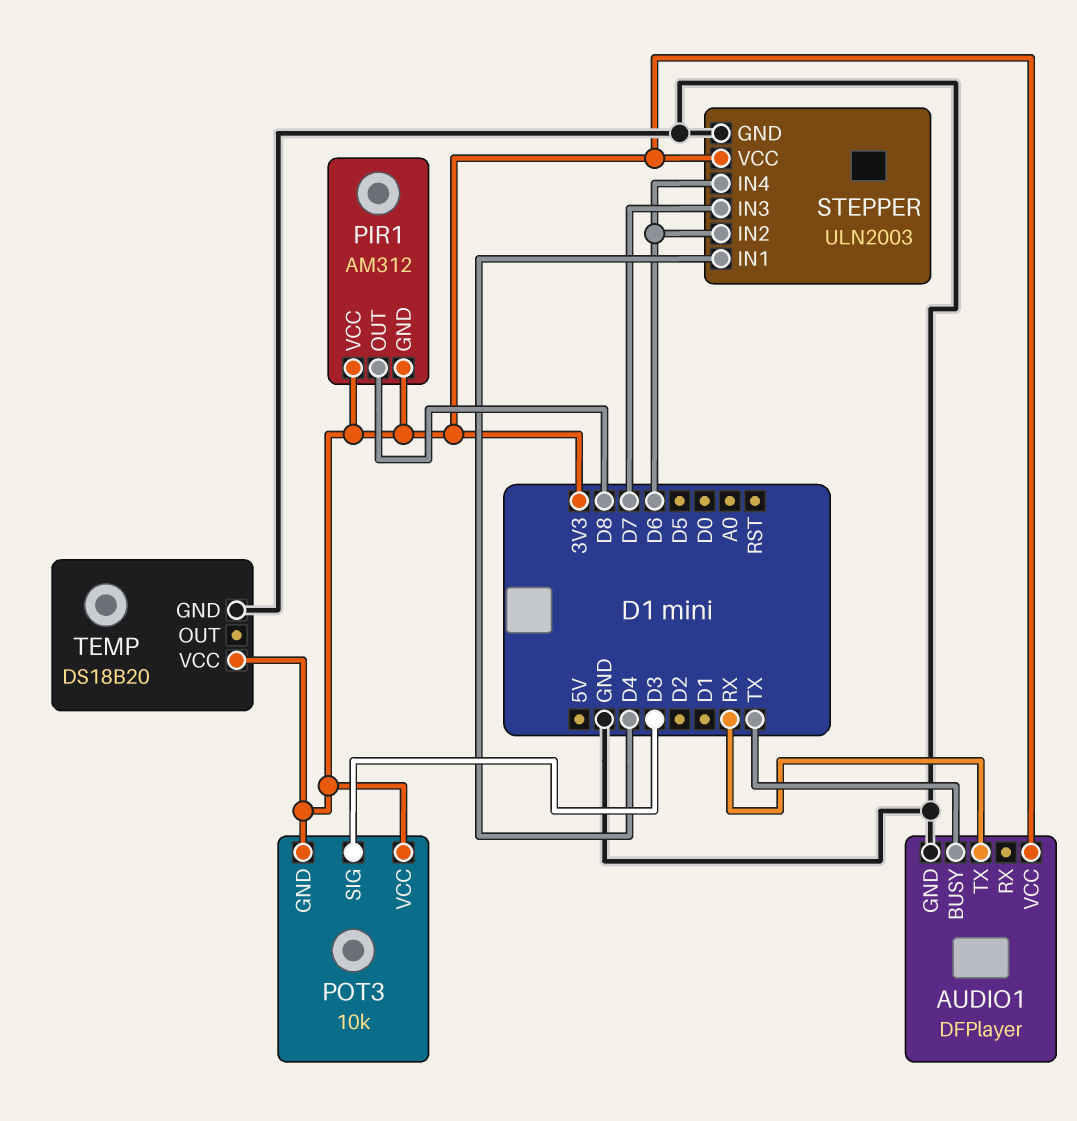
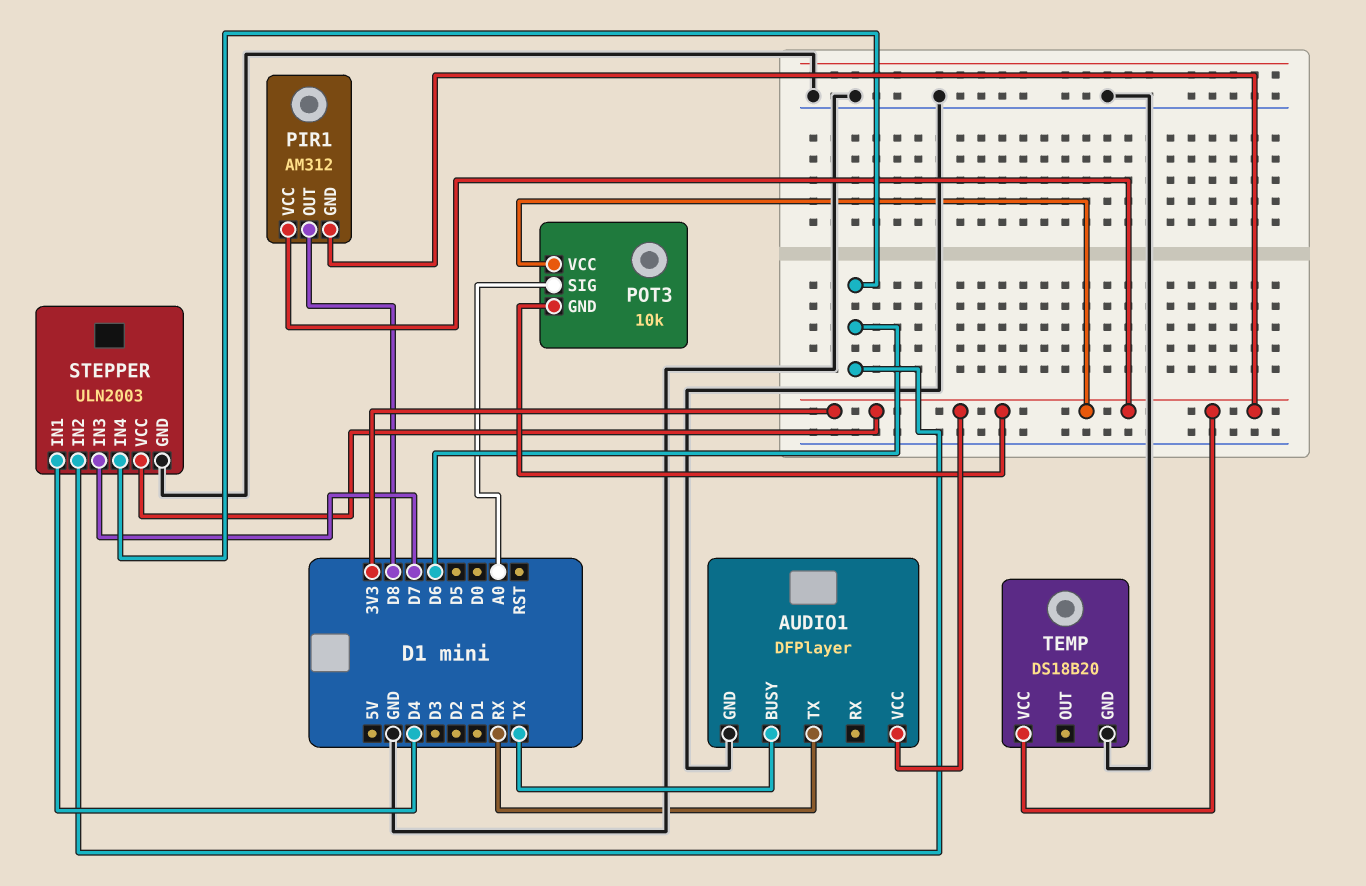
POT3 pin SIG: D3 -> A0

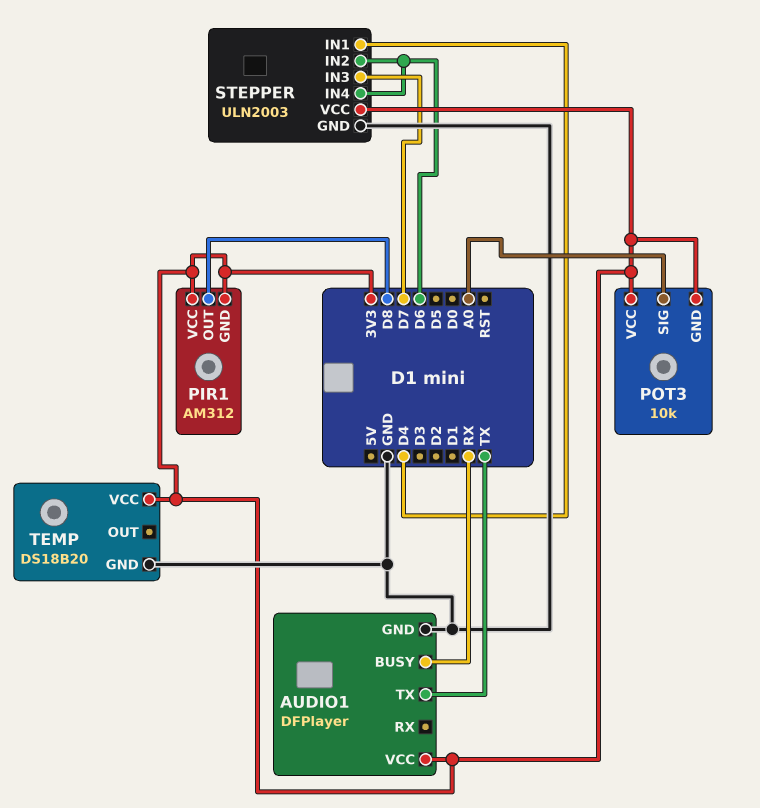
AUDIO1 pin BUSY: TX -> RX
AUDIO1 pin TX: RX -> TX

